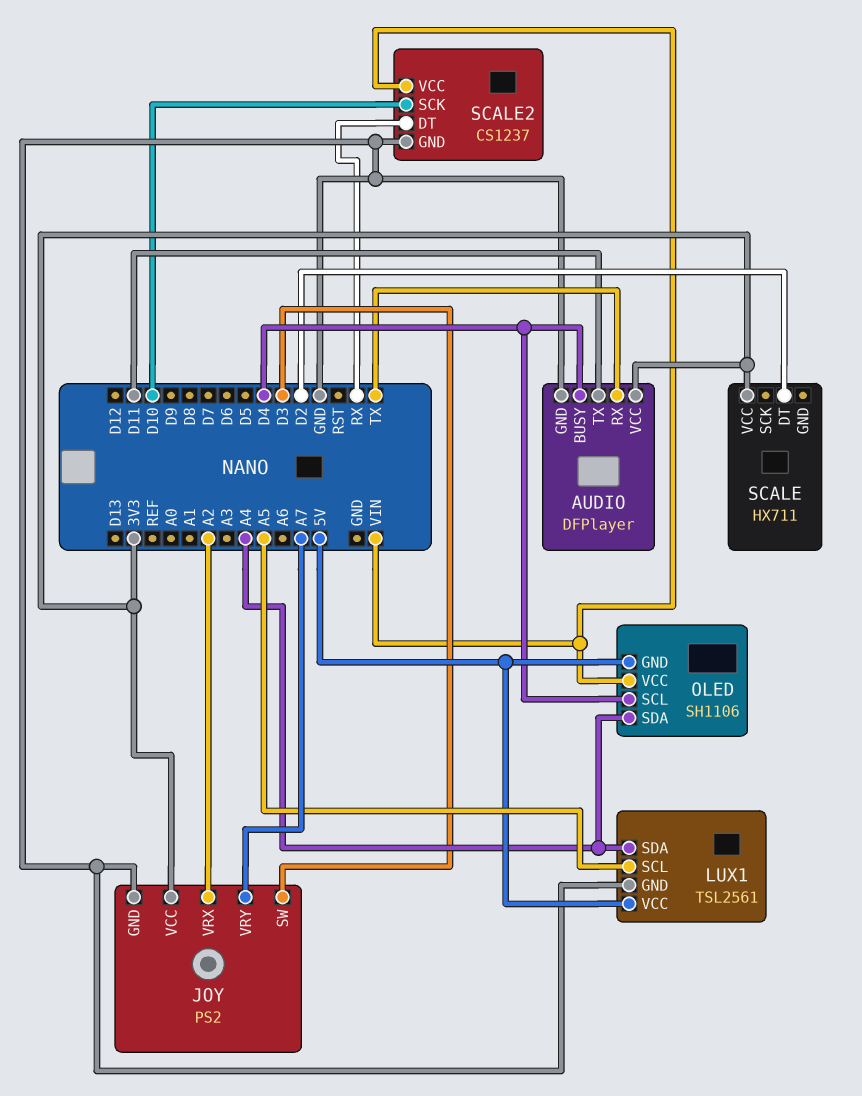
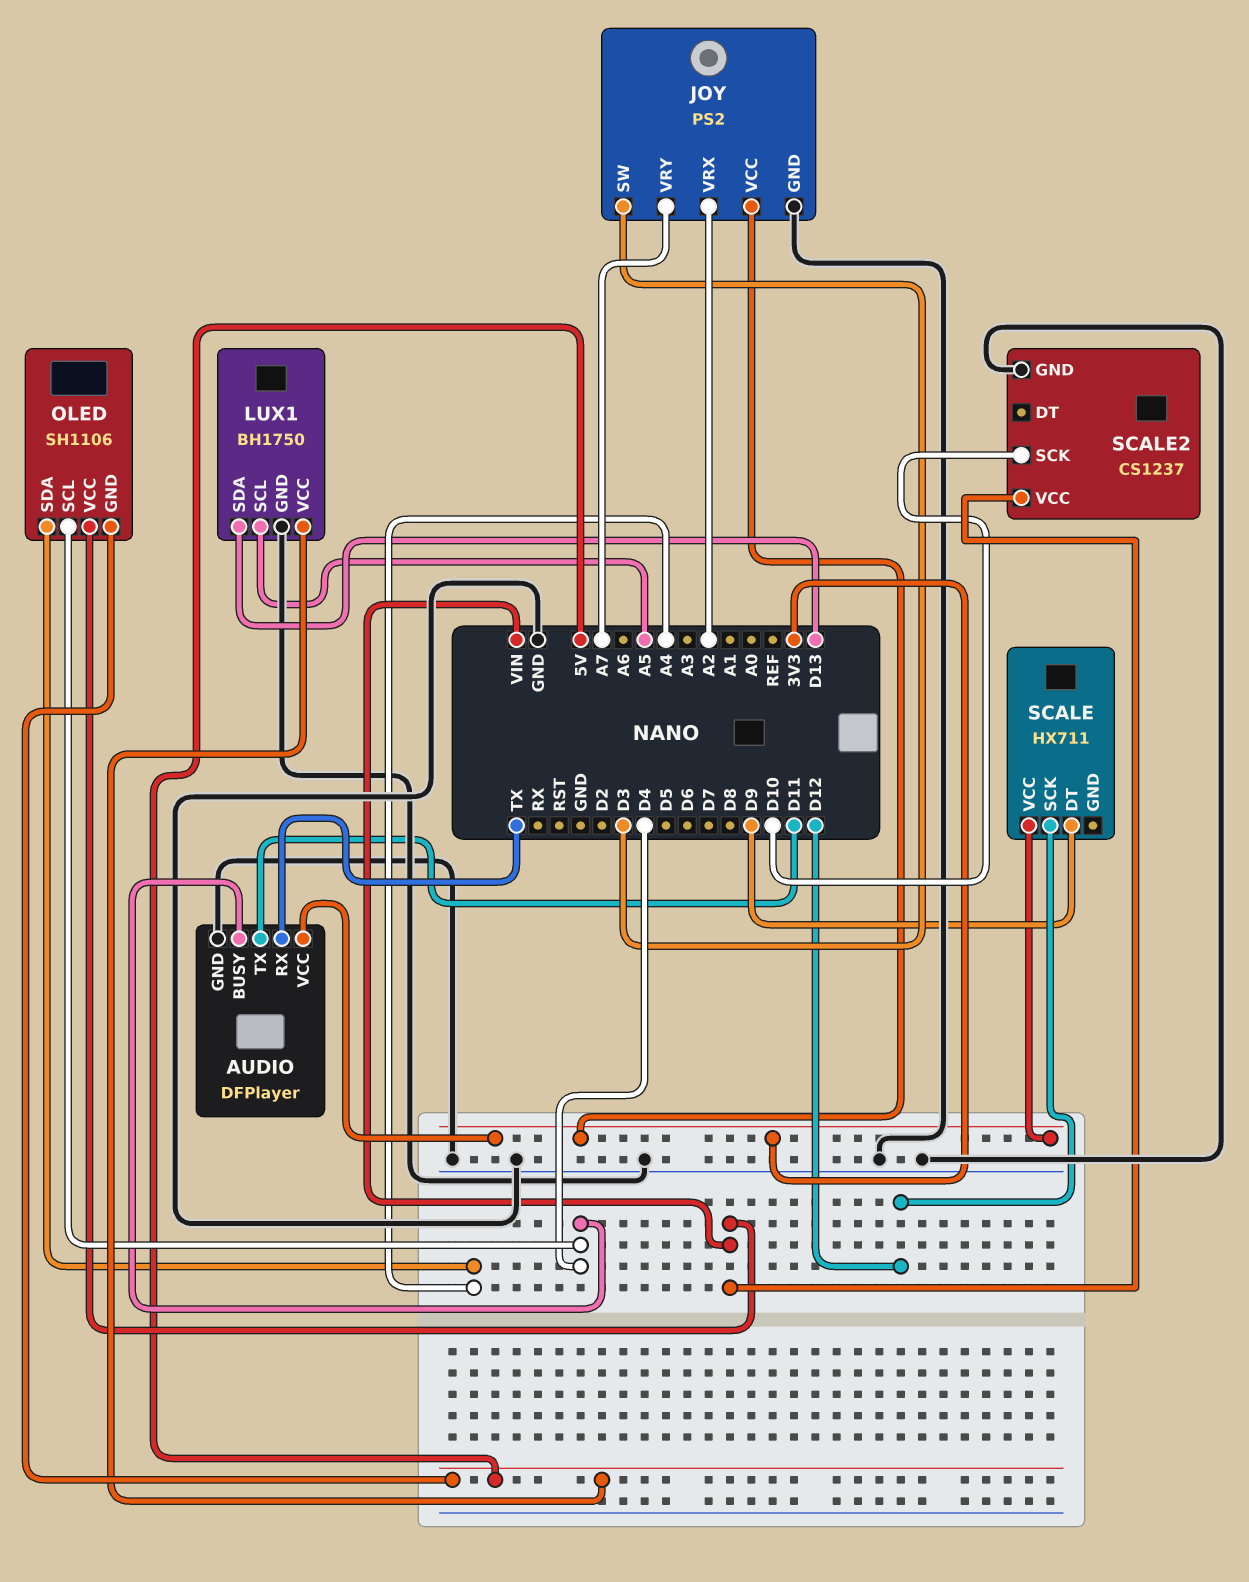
LUX1: TSL2561 -> BH1750
LUX1 pin SDA: A4 -> D13
SCALE pin DT: D2 -> D9
SCALE pin SCK: none -> D12
SCALE2 pin DT: RX -> none

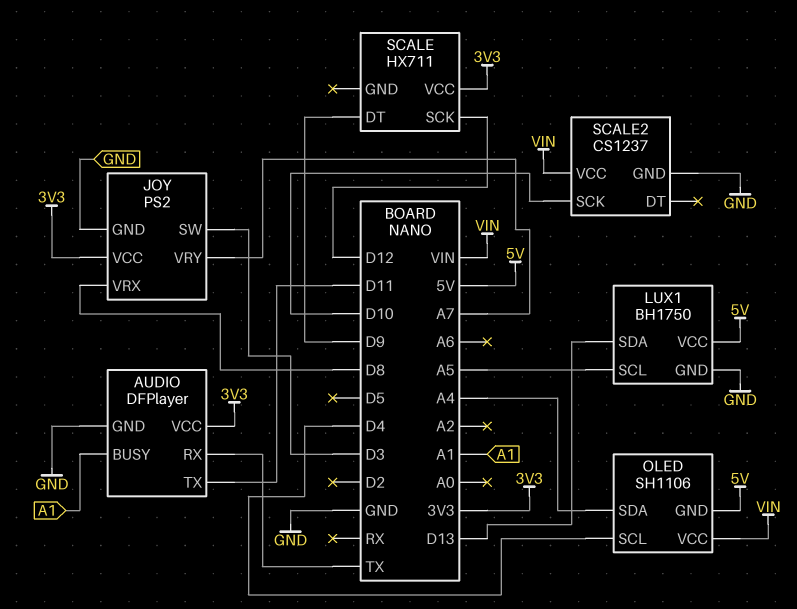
AUDIO pin BUSY: D4 -> A1
JOY pin VRX: A2 -> D8

